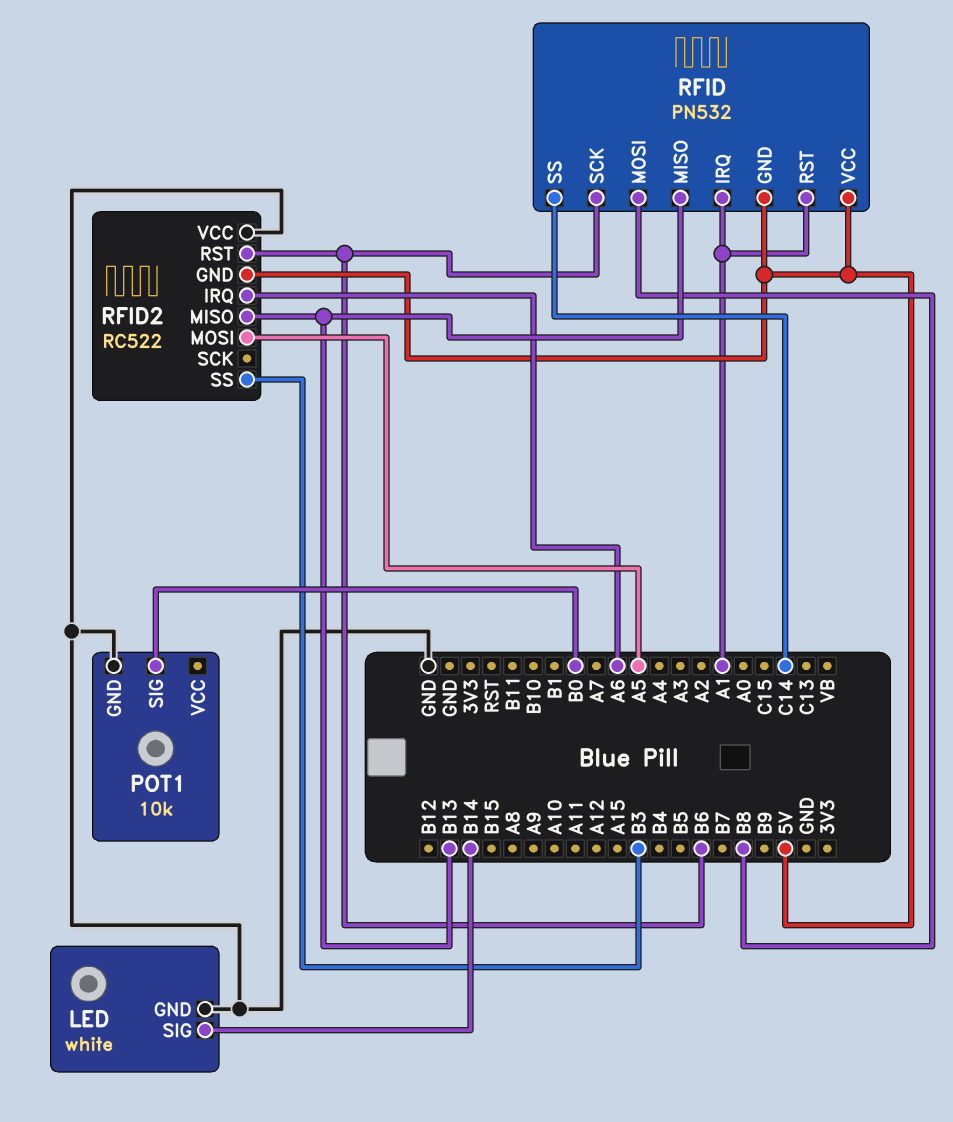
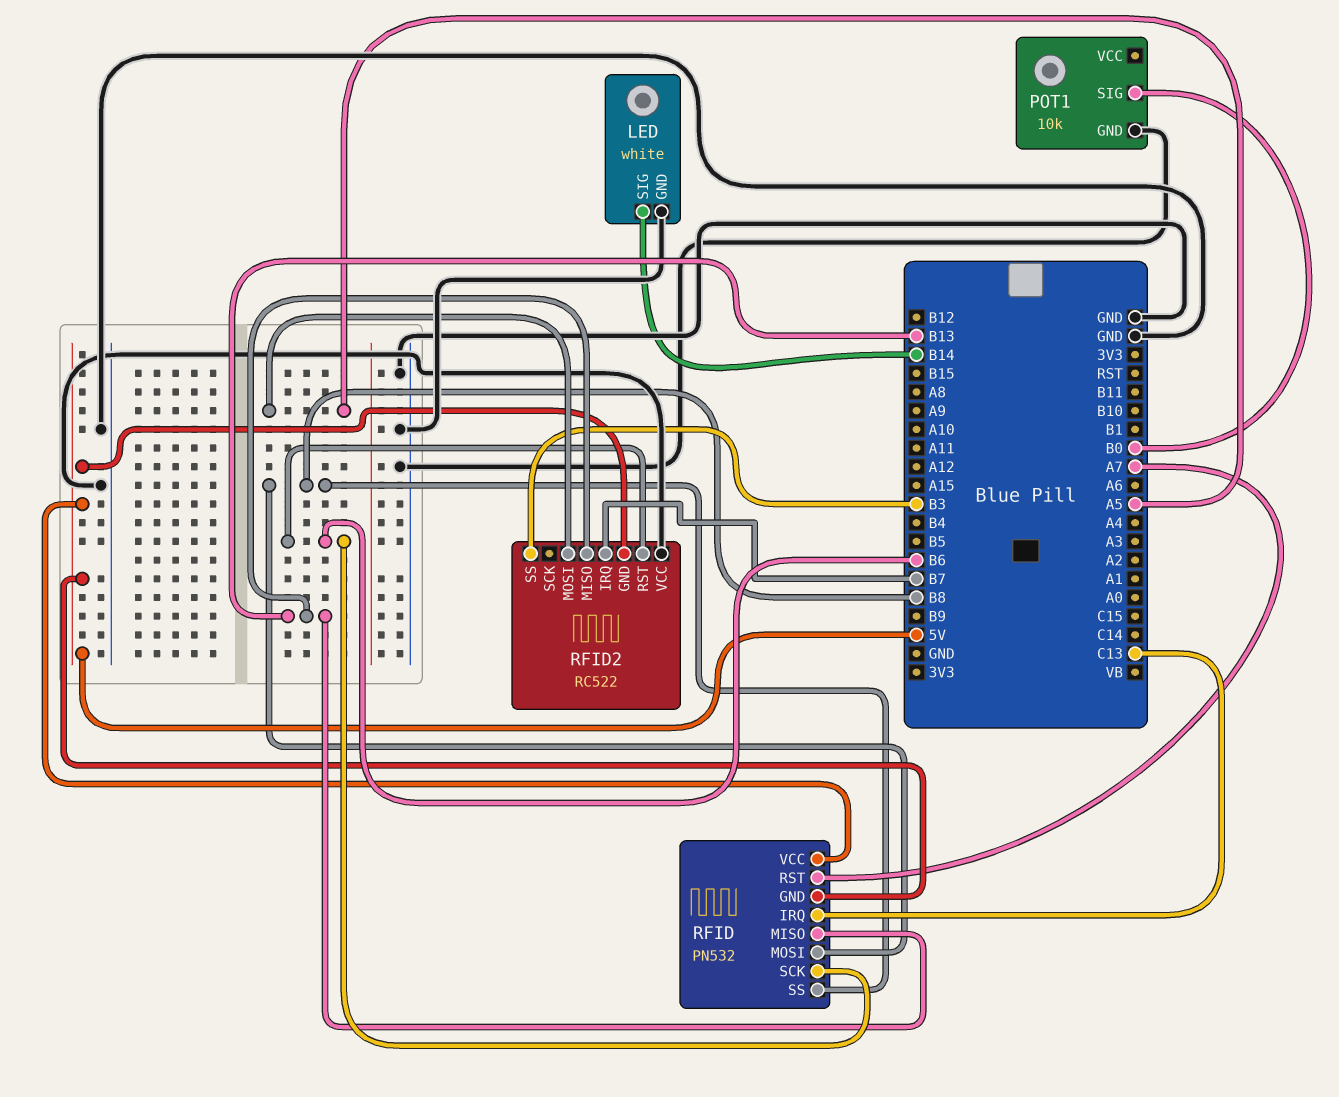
RFID pin IRQ: A1 -> C13
RFID pin RST: A1 -> A7
RFID pin SS: C14 -> B8
RFID2 pin IRQ: A6 -> B7

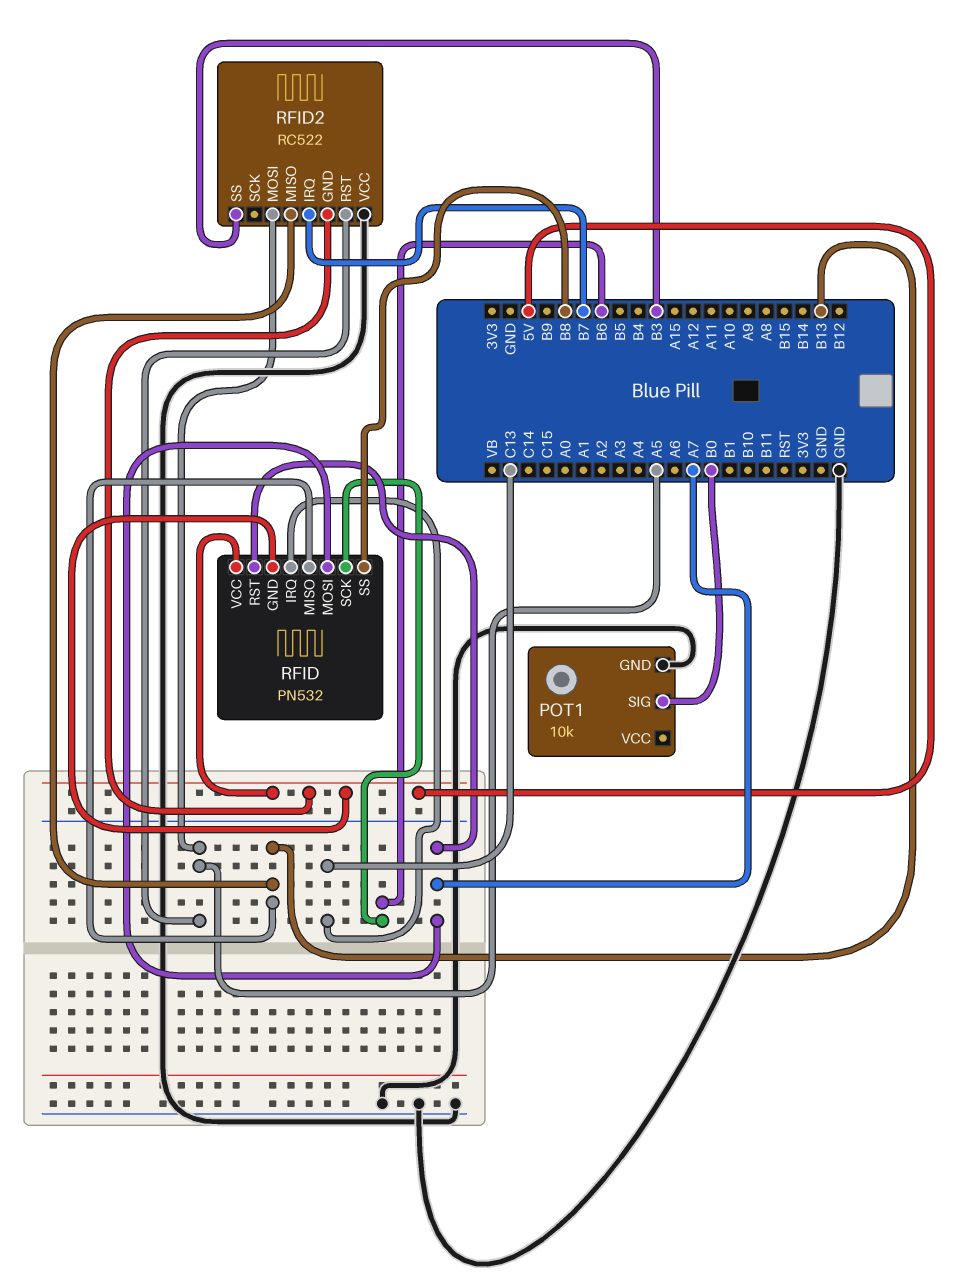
LED: white -> none
LED pin GND: GND -> none
LED pin SIG: B14 -> none
RFID pin MOSI: B8 -> A7
RFID2 pin RST: B6 -> A5

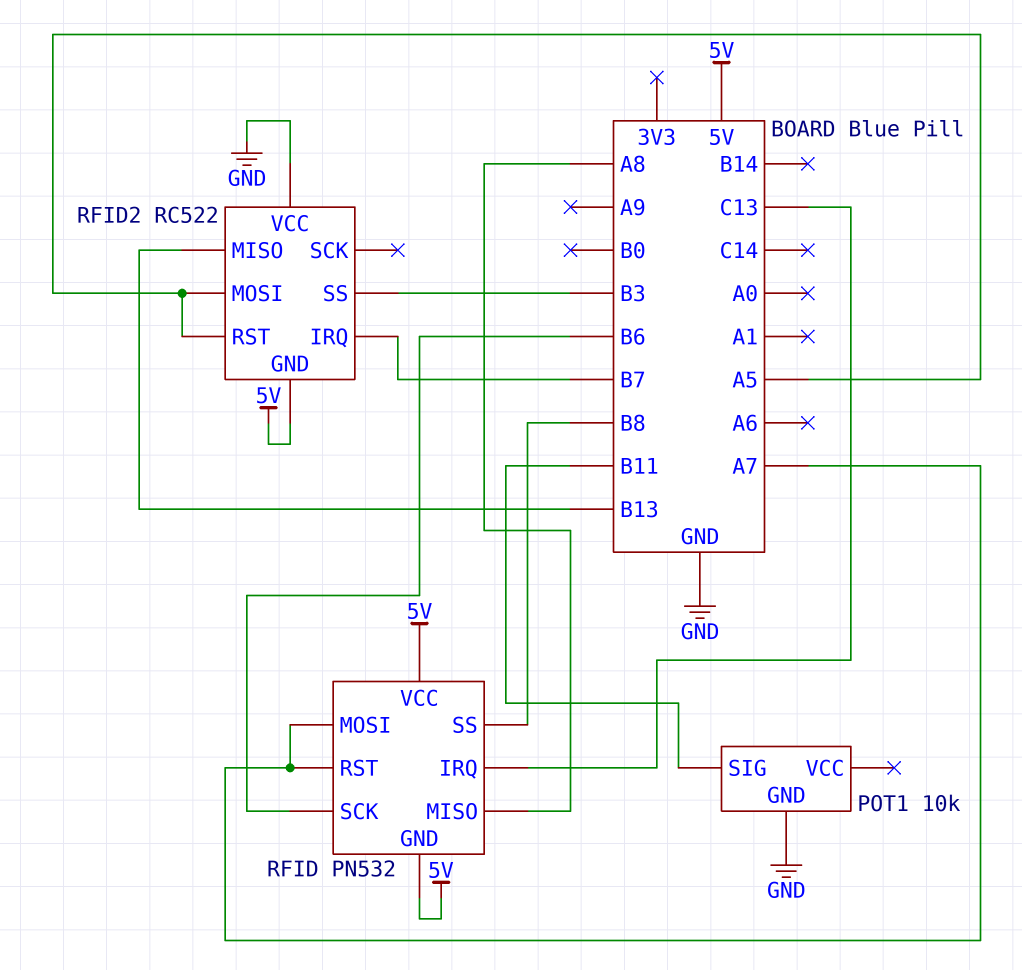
POT1 pin SIG: B0 -> B11
RFID pin MISO: B13 -> A8

